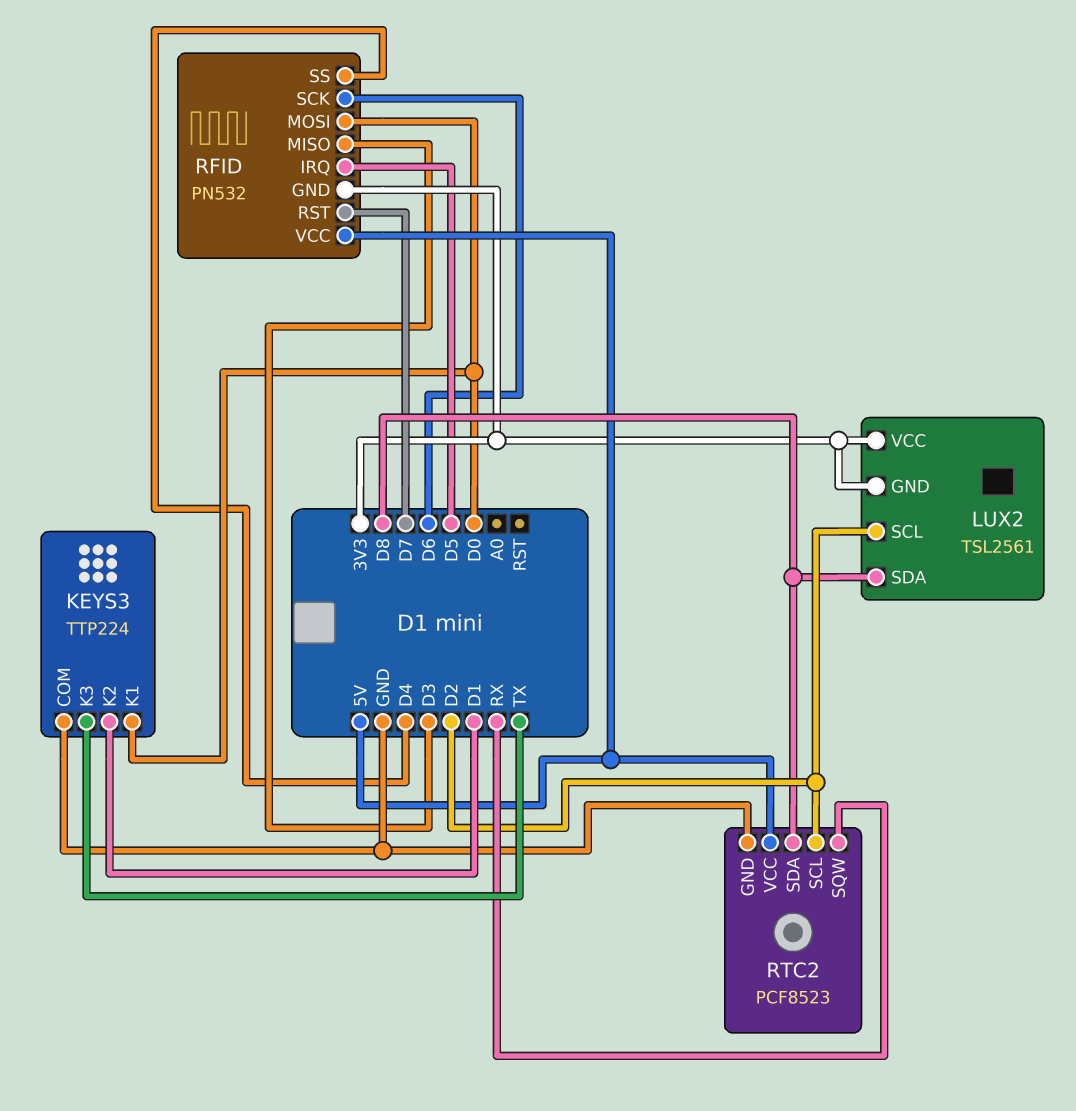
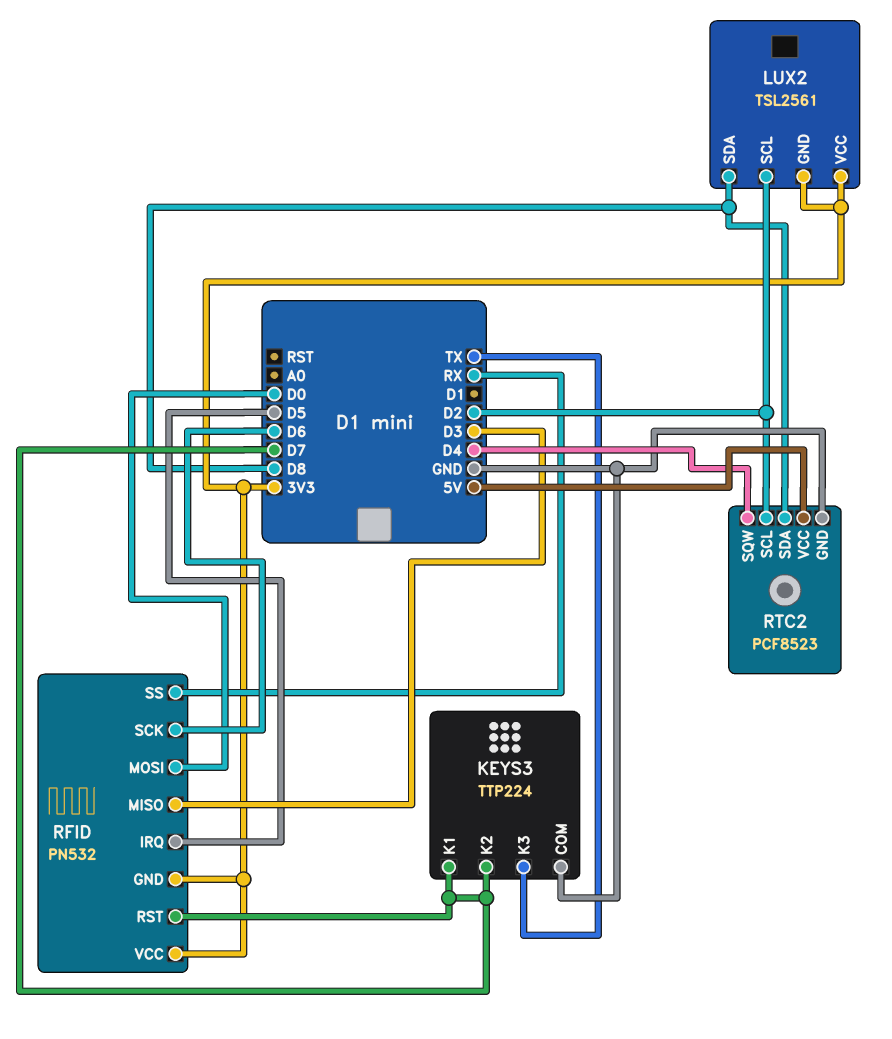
KEYS3 pin K1: D0 -> D7
KEYS3 pin K2: D1 -> D7
RFID pin SS: D4 -> RX
RFID pin VCC: 5V -> 3V3
RTC2 pin SQW: RX -> D4

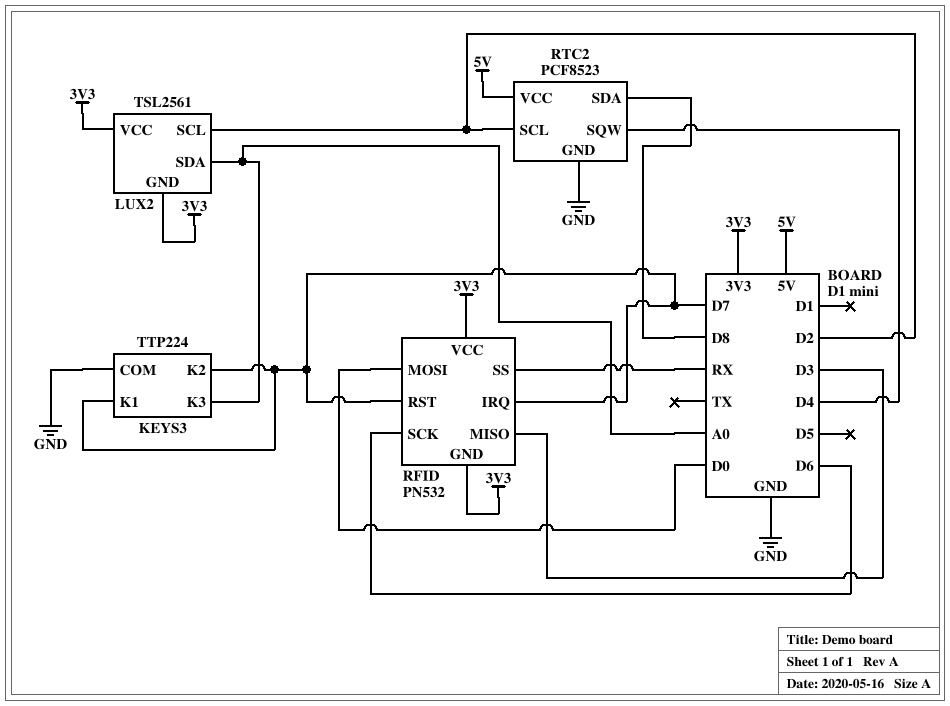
KEYS3 pin K3: TX -> A0
LUX2 pin SDA: D8 -> A0
RFID pin IRQ: D5 -> D7

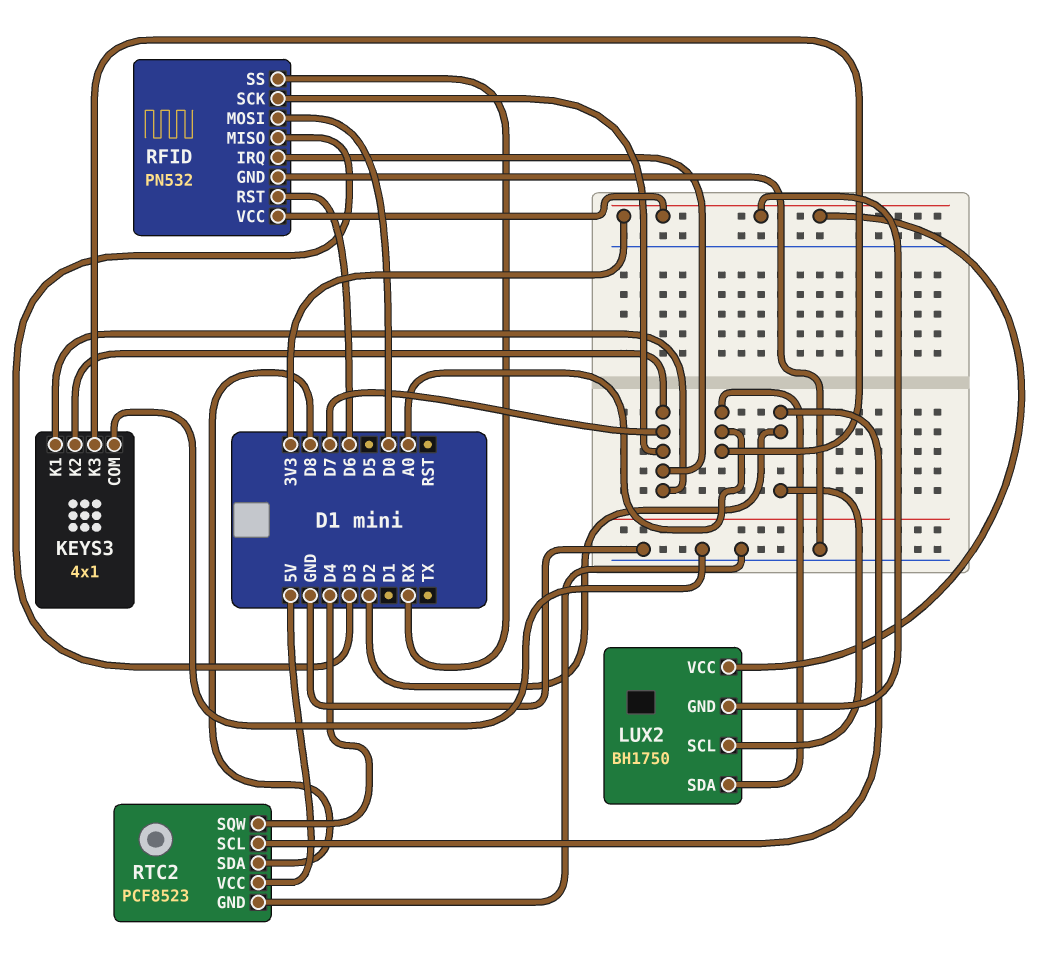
KEYS3: TTP224 -> 4x1
LUX2: TSL2561 -> BH1750
RFID pin GND: 3V3 -> GND
RFID pin RST: D7 -> D6
RFID pin SCK: D6 -> D7

